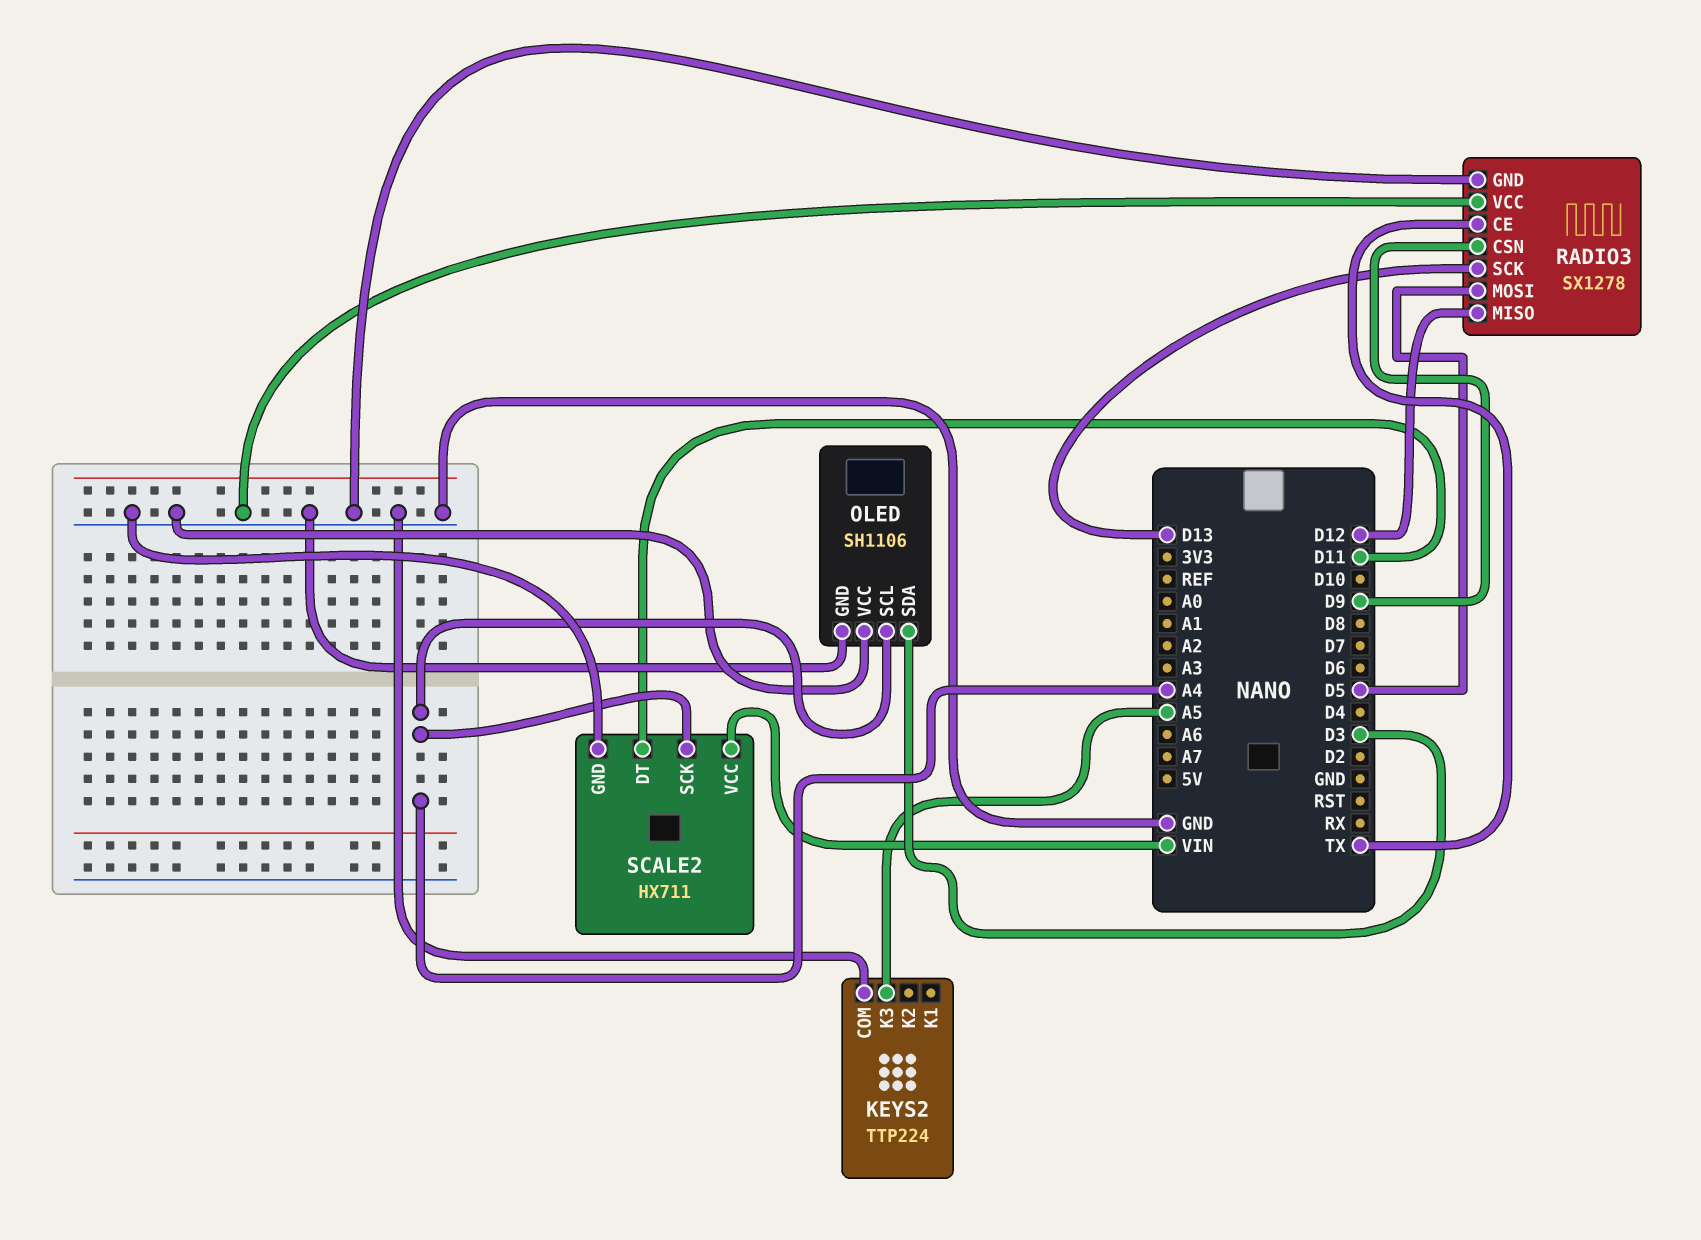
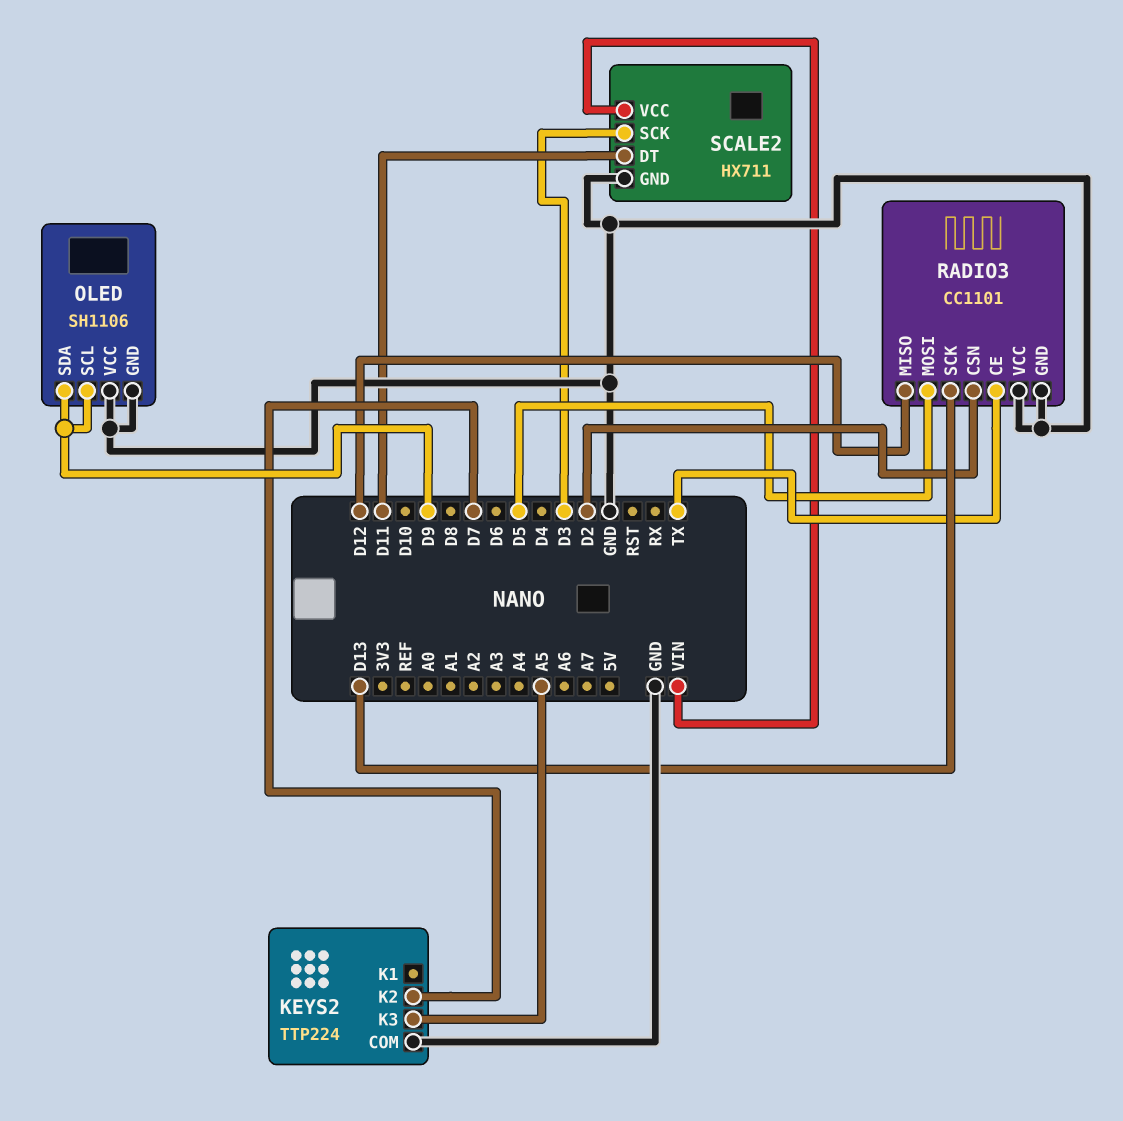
KEYS2 pin K2: none -> D7
OLED pin SCL: A4 -> D9
OLED pin SDA: D3 -> D9
RADIO3: SX1278 -> CC1101
RADIO3 pin CSN: D9 -> D2
SCALE2 pin SCK: A4 -> D3

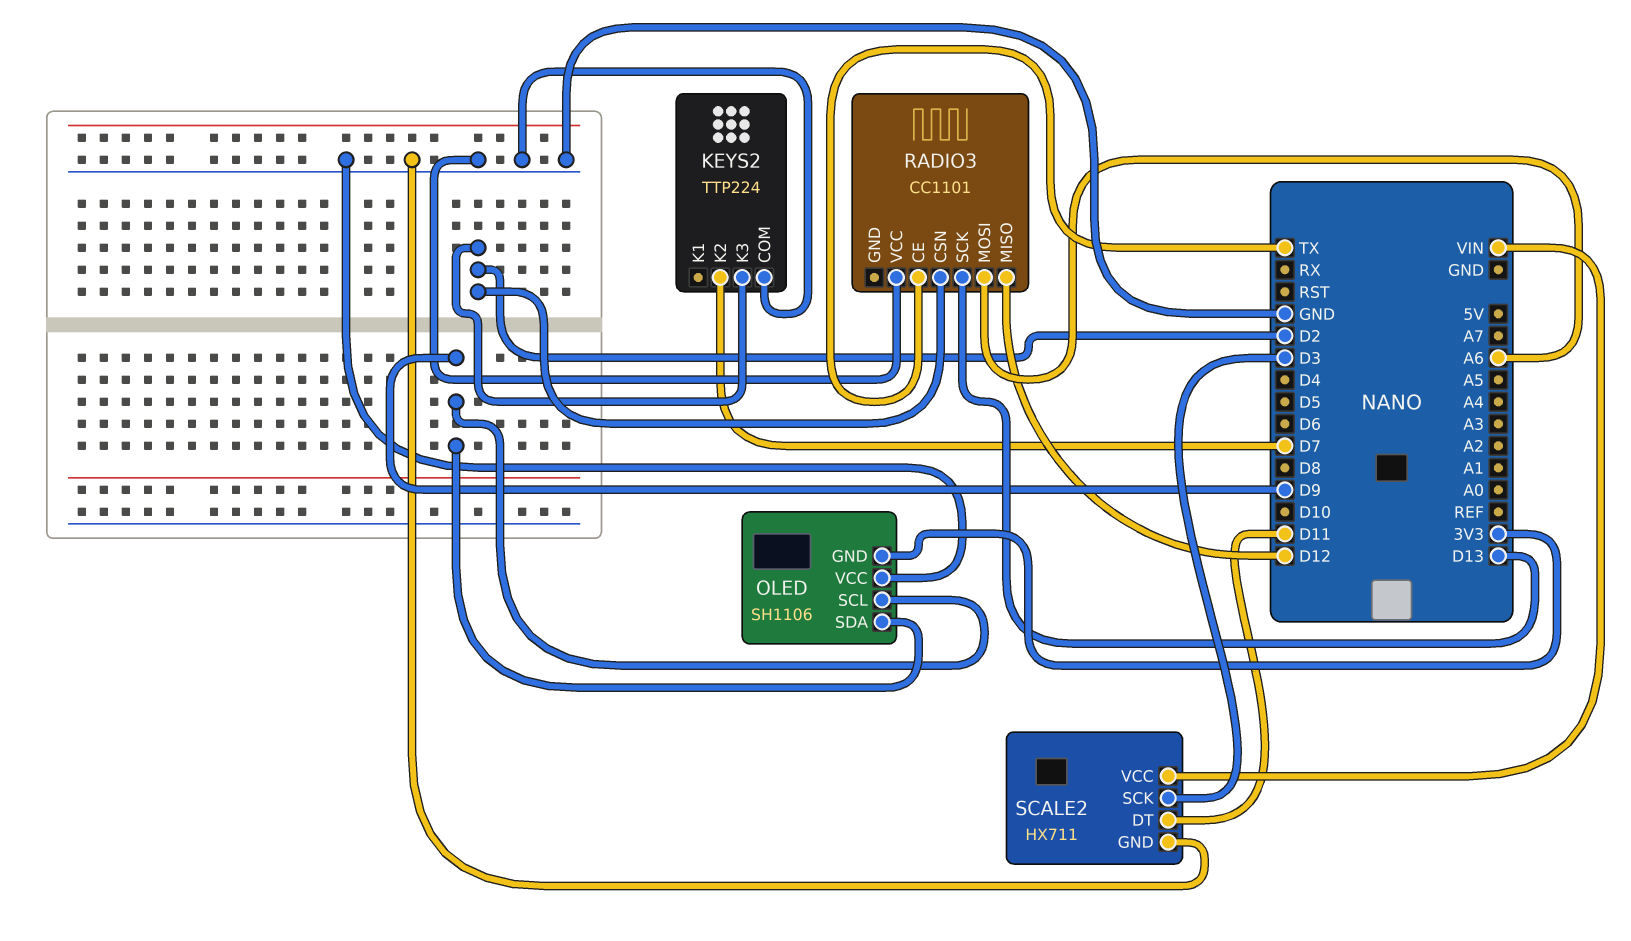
KEYS2 pin K3: A5 -> D2
OLED pin GND: GND -> 3V3
RADIO3 pin GND: GND -> none
RADIO3 pin MOSI: D5 -> A6

